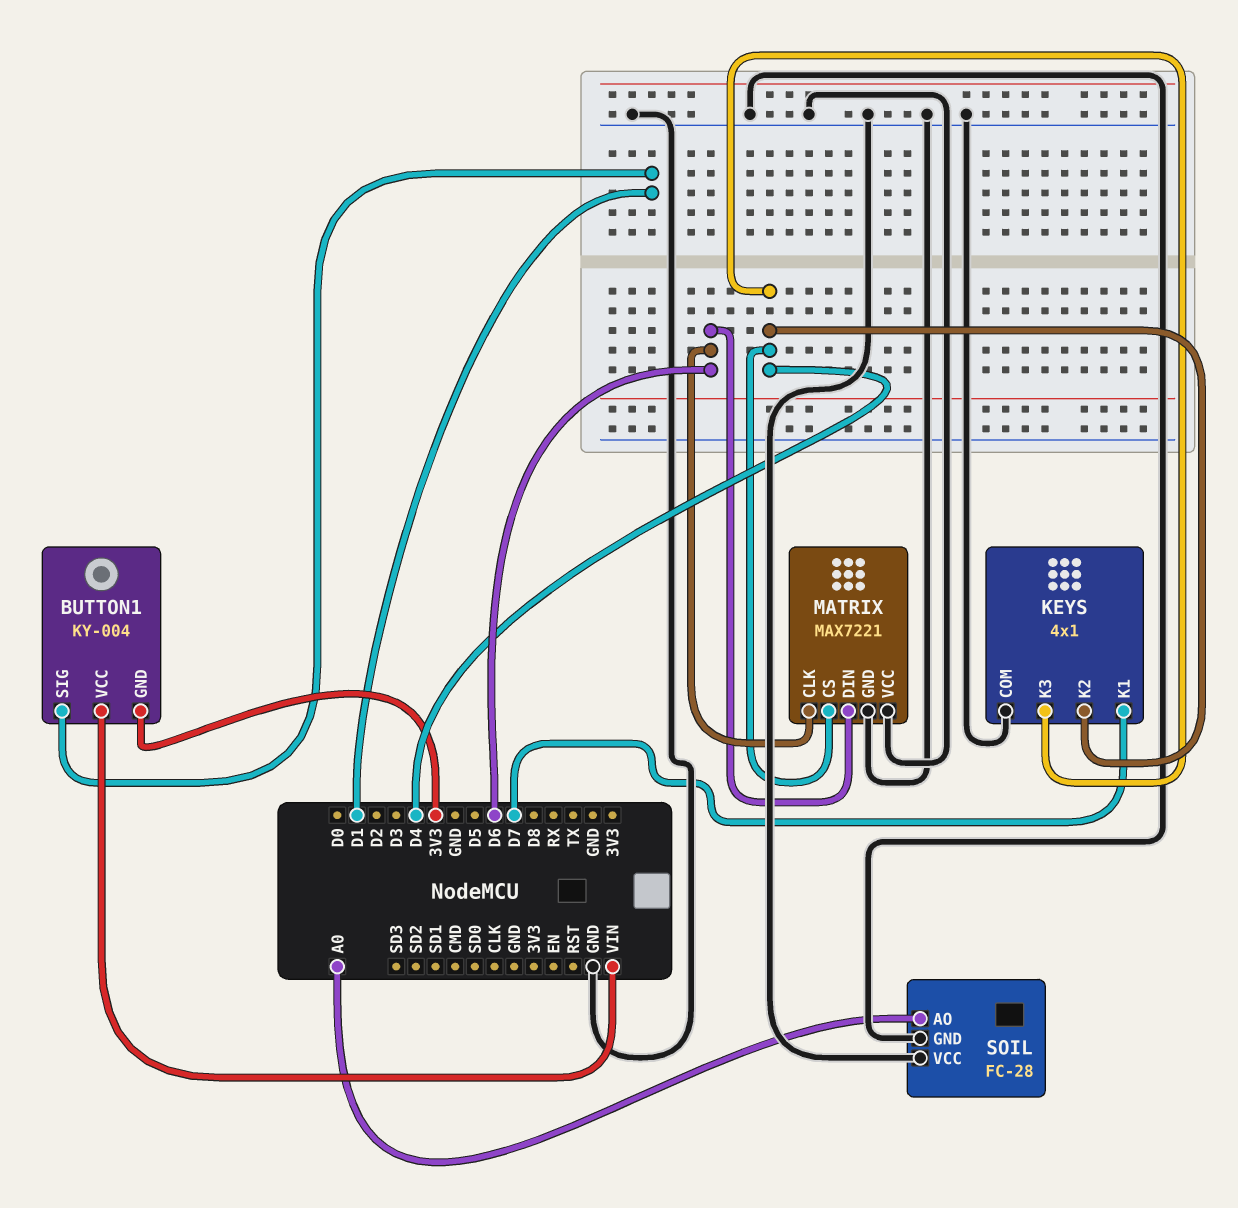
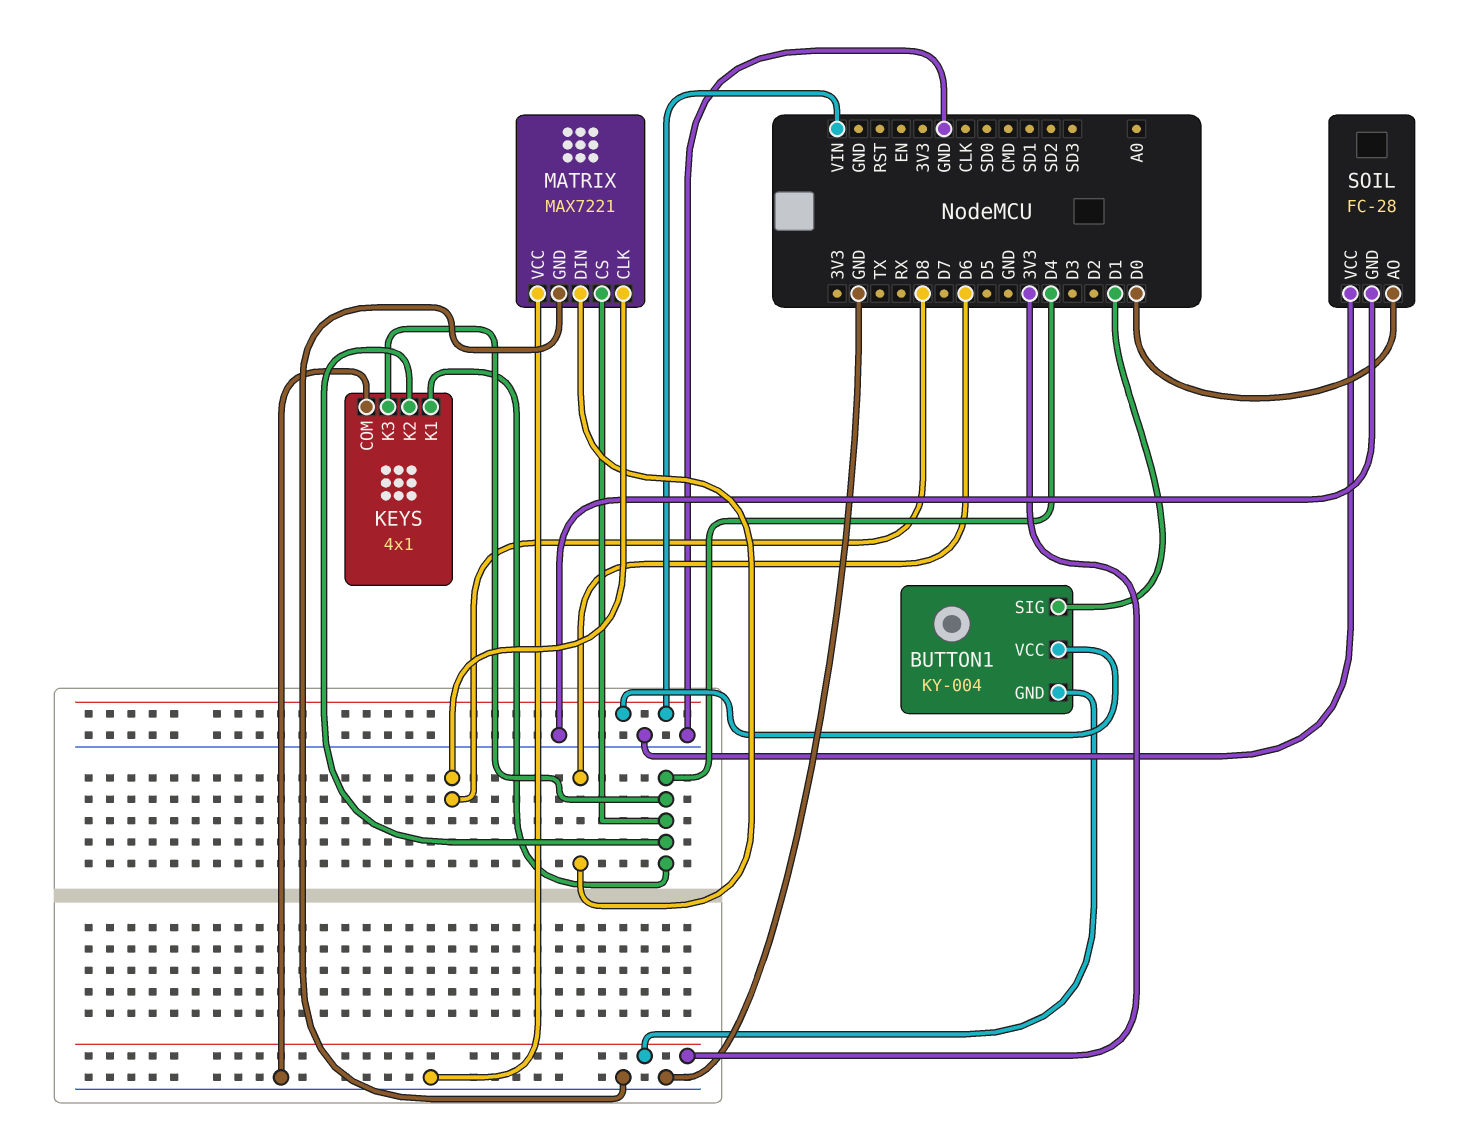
KEYS pin K1: D7 -> D4
MATRIX pin CLK: D6 -> D8
SOIL pin AO: A0 -> D0

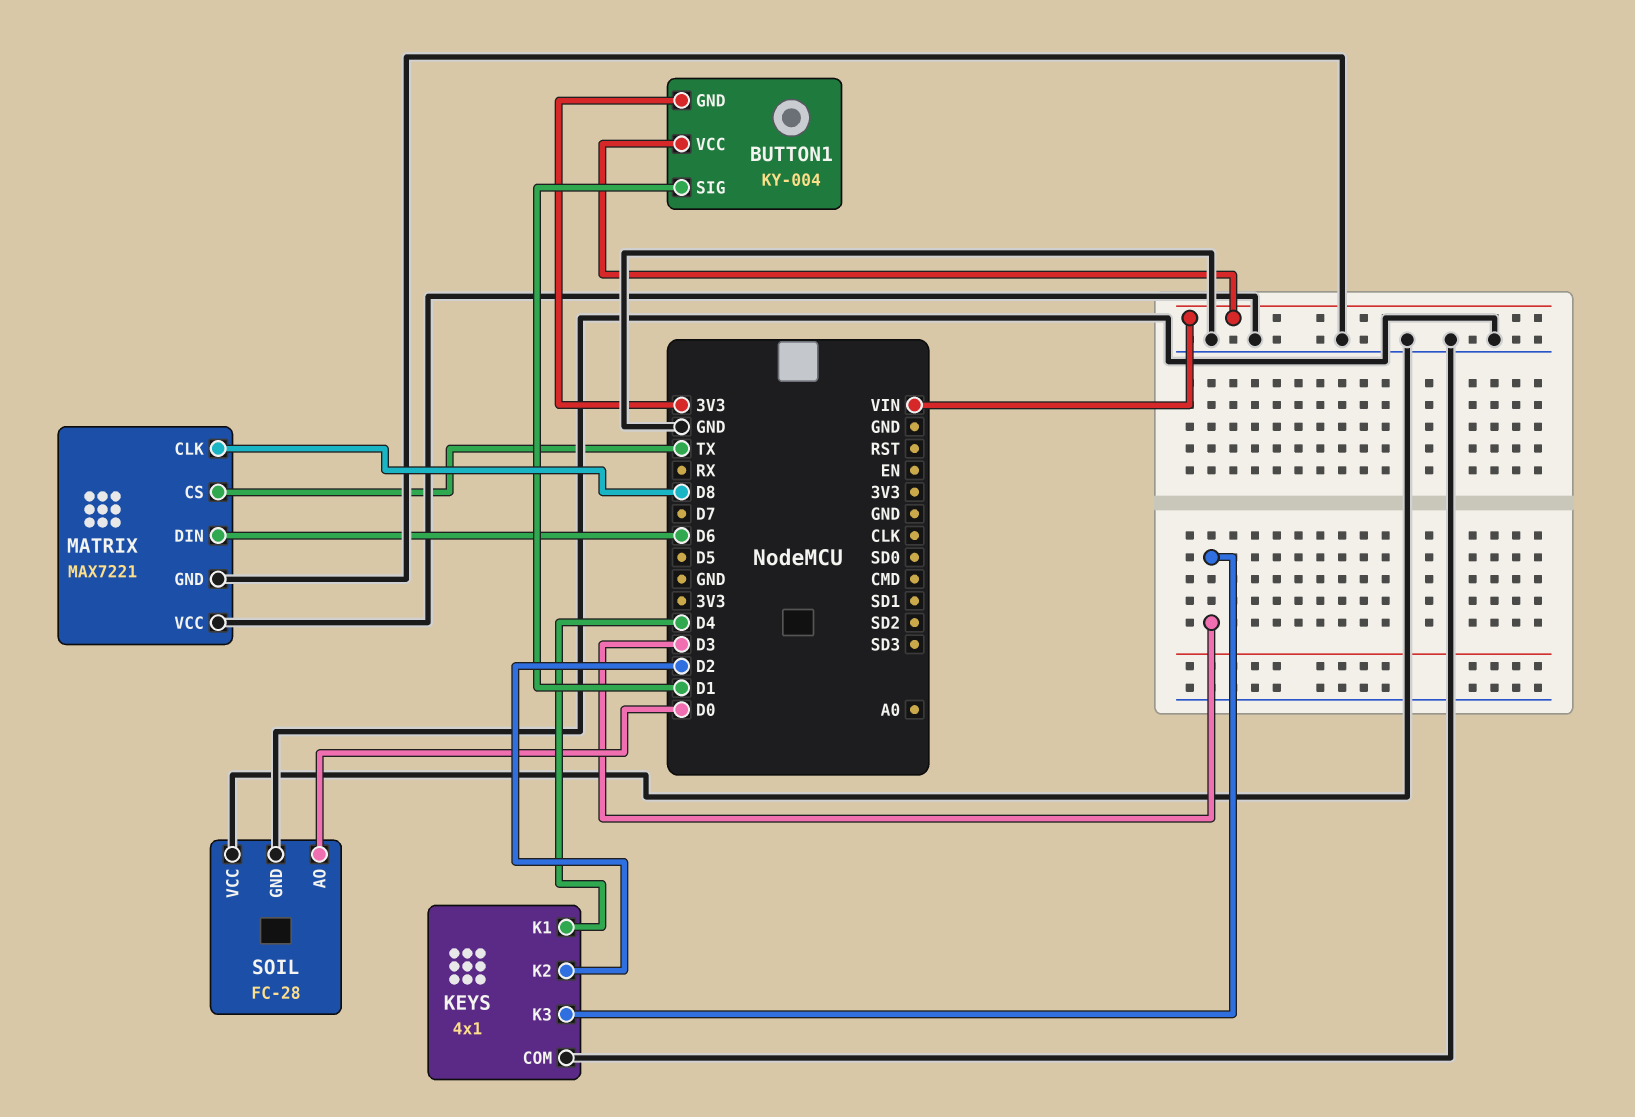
KEYS pin K2: D4 -> D2
KEYS pin K3: D4 -> D3
MATRIX pin CS: D4 -> TX

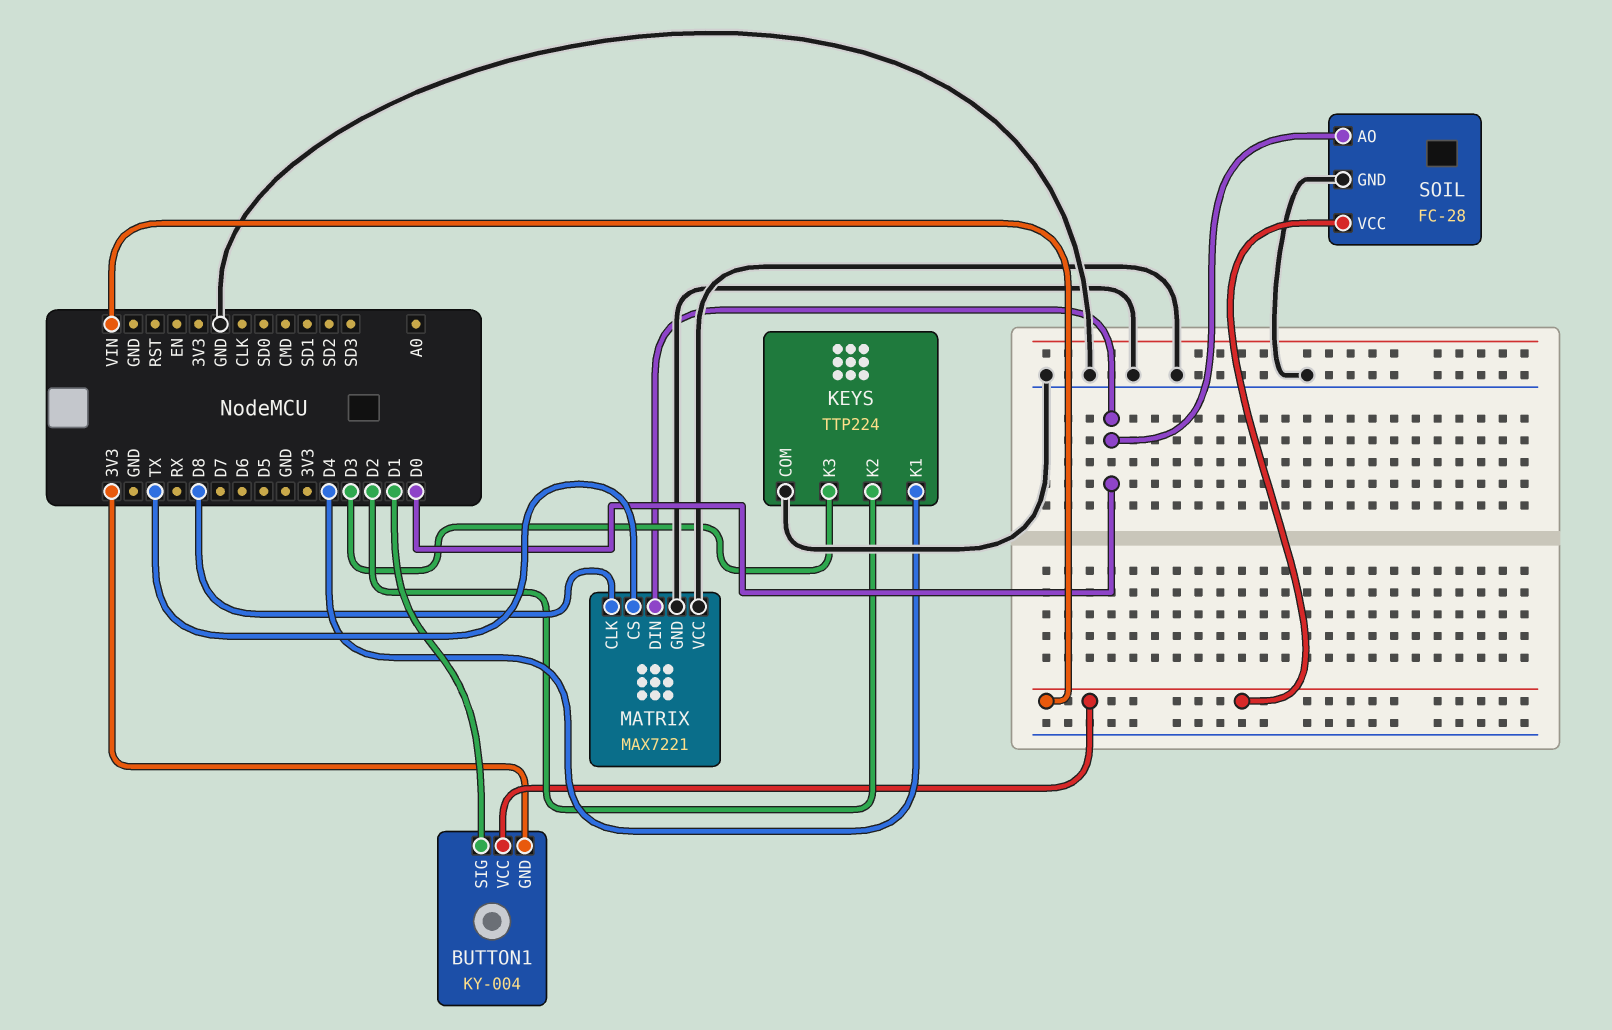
KEYS: 4x1 -> TTP224
MATRIX pin DIN: D6 -> D0
SOIL pin VCC: GND -> VIN

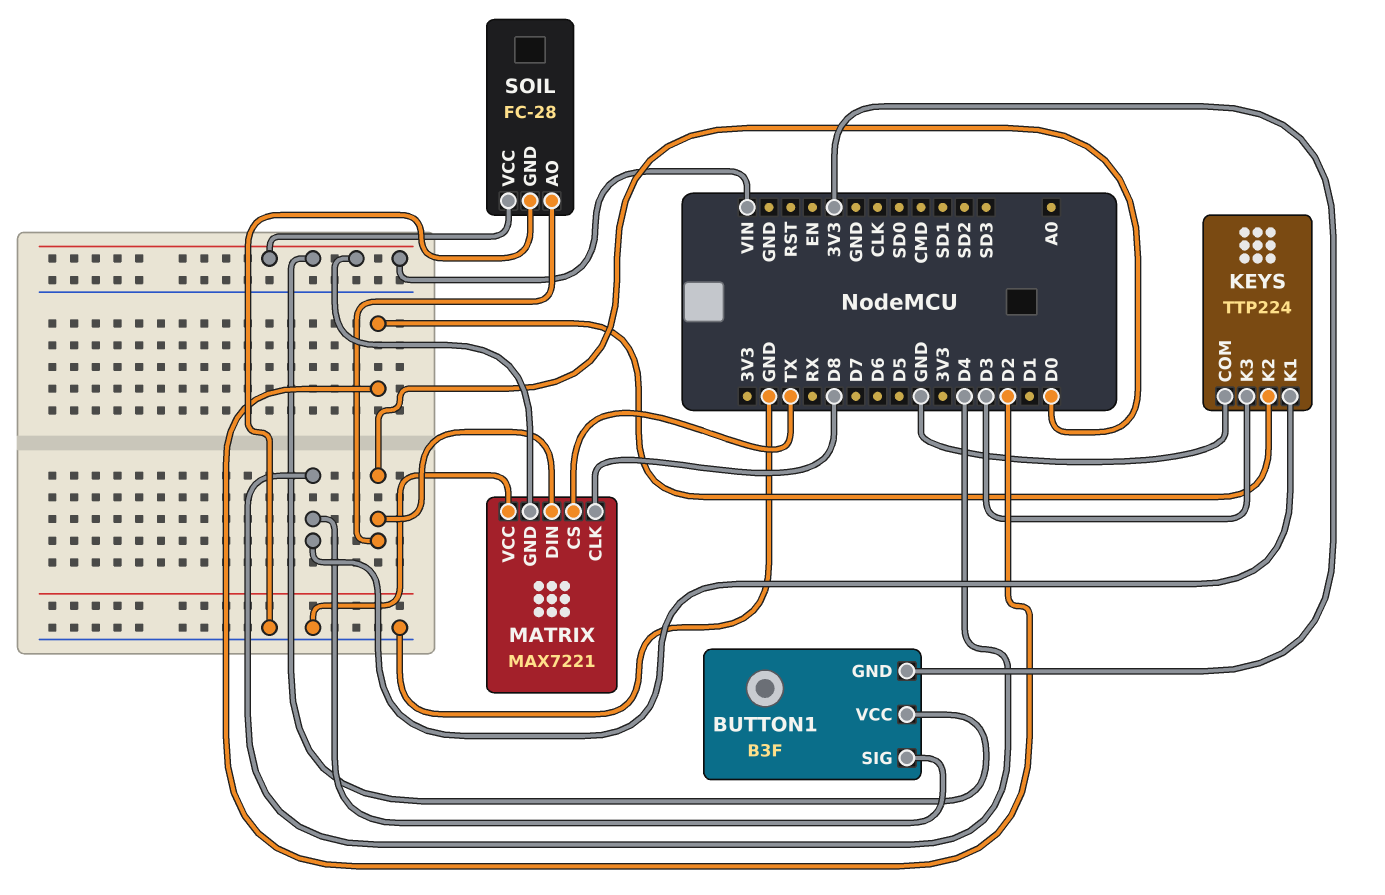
BUTTON1: KY-004 -> B3F
BUTTON1 pin SIG: D1 -> D4
MATRIX pin GND: GND -> VIN

